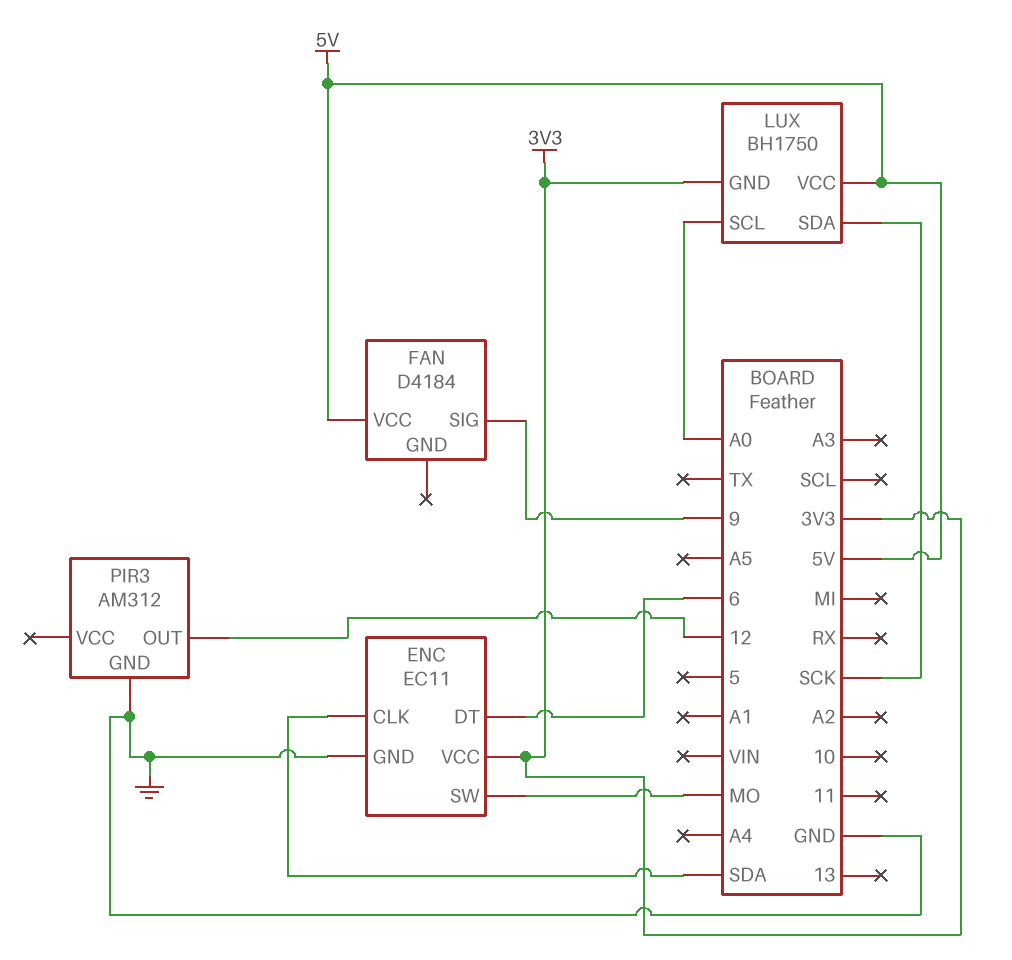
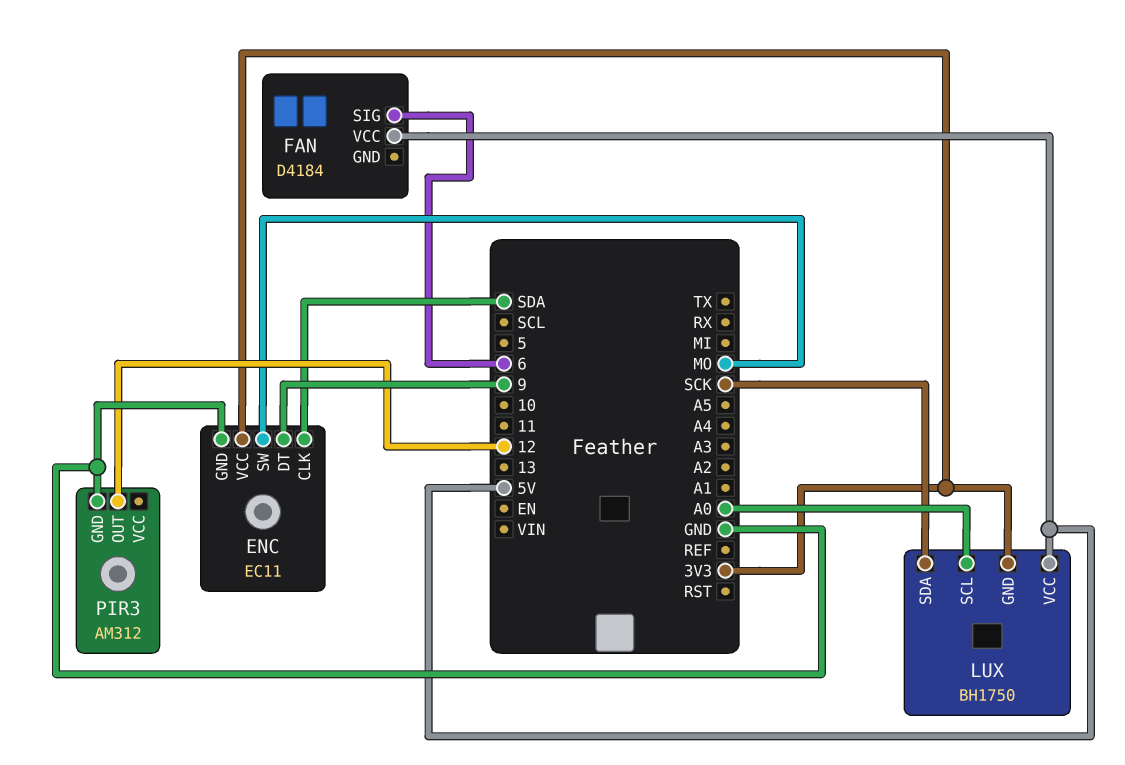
ENC pin DT: 6 -> 9
FAN pin SIG: 9 -> 6

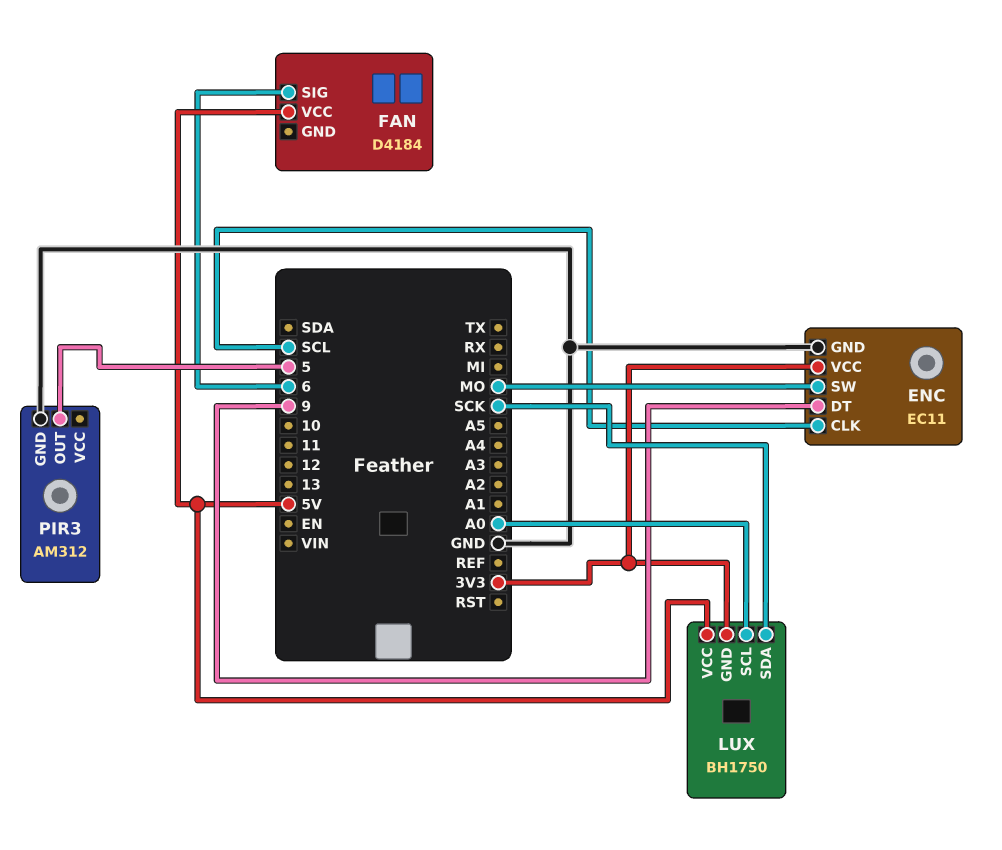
ENC pin CLK: SDA -> SCL
PIR3 pin OUT: 12 -> 5

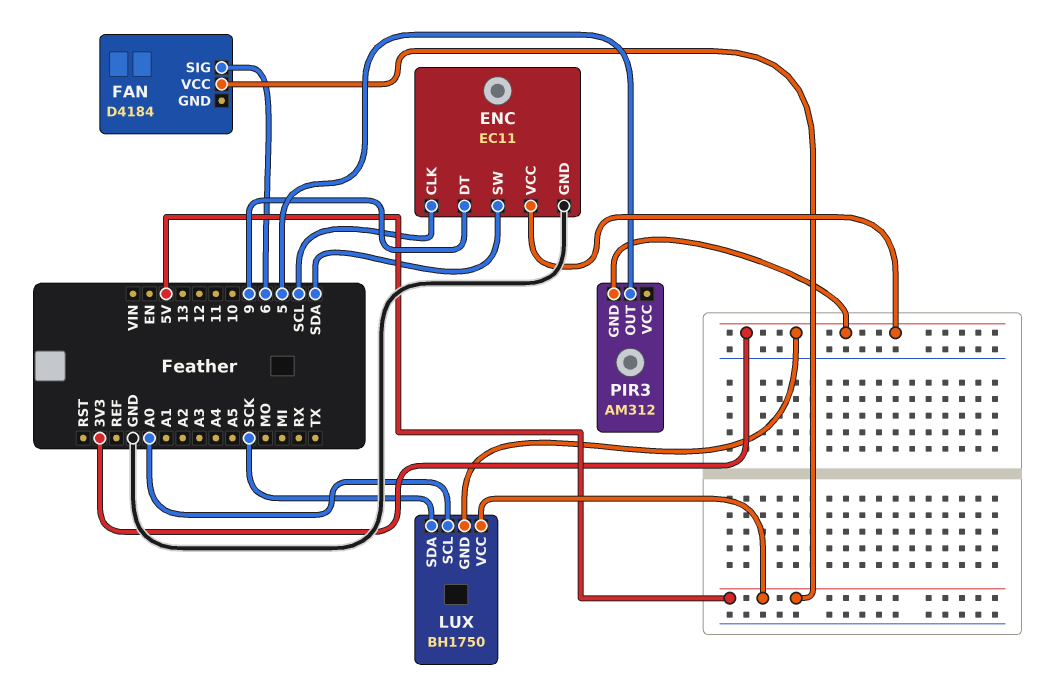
ENC pin SW: MO -> SDA
PIR3 pin GND: GND -> 3V3

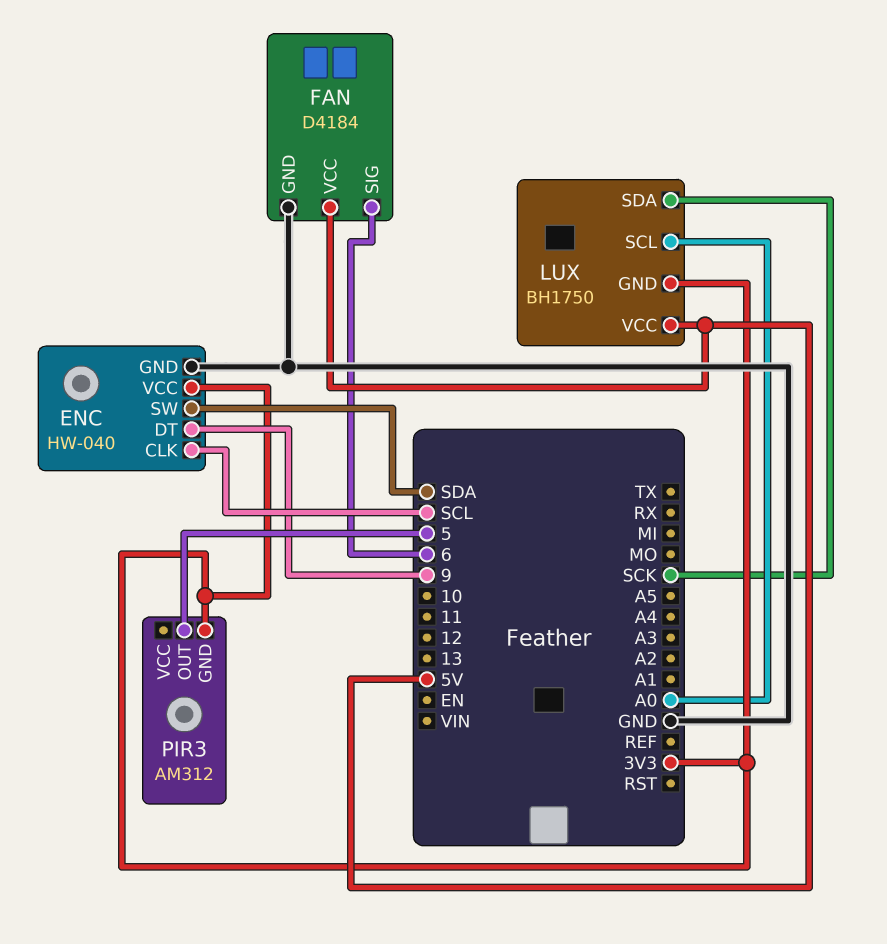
ENC: EC11 -> HW-040
FAN pin GND: none -> GND

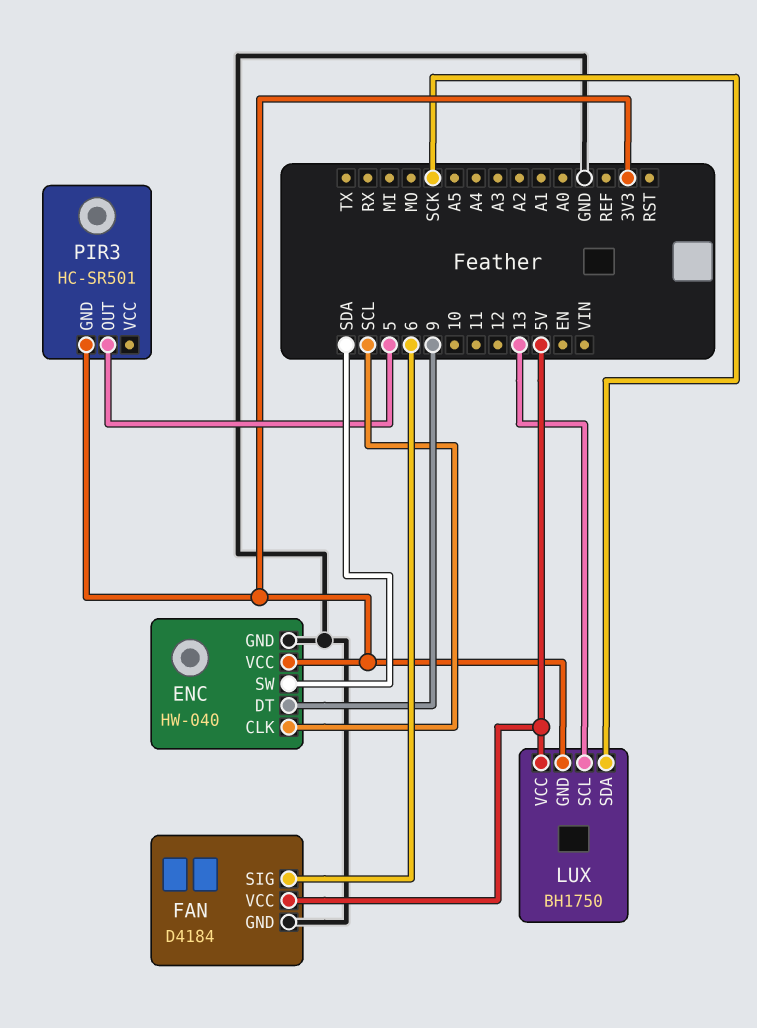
LUX pin SCL: A0 -> 13
PIR3: AM312 -> HC-SR501

